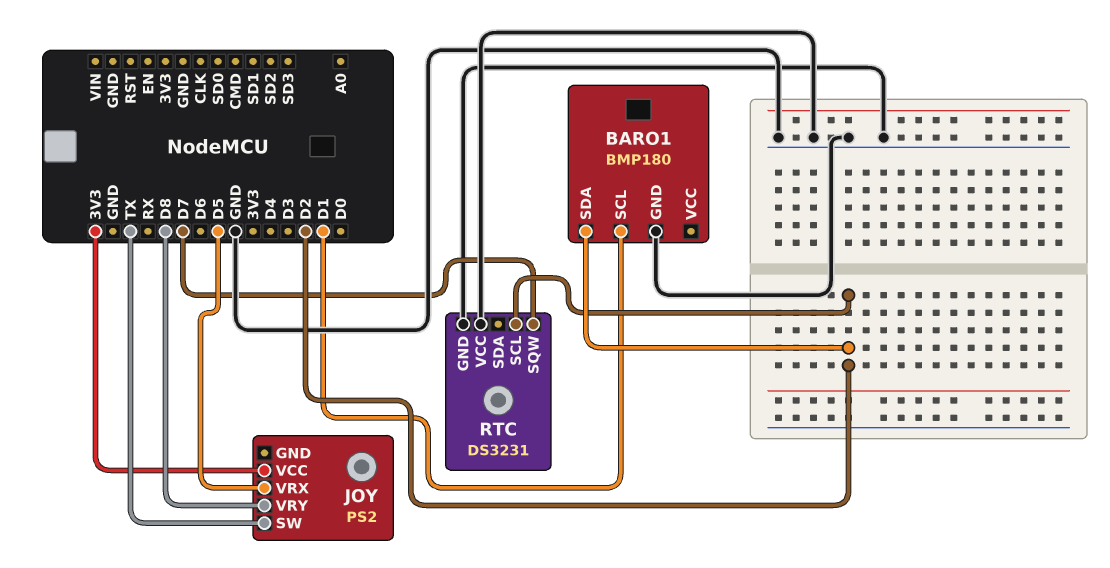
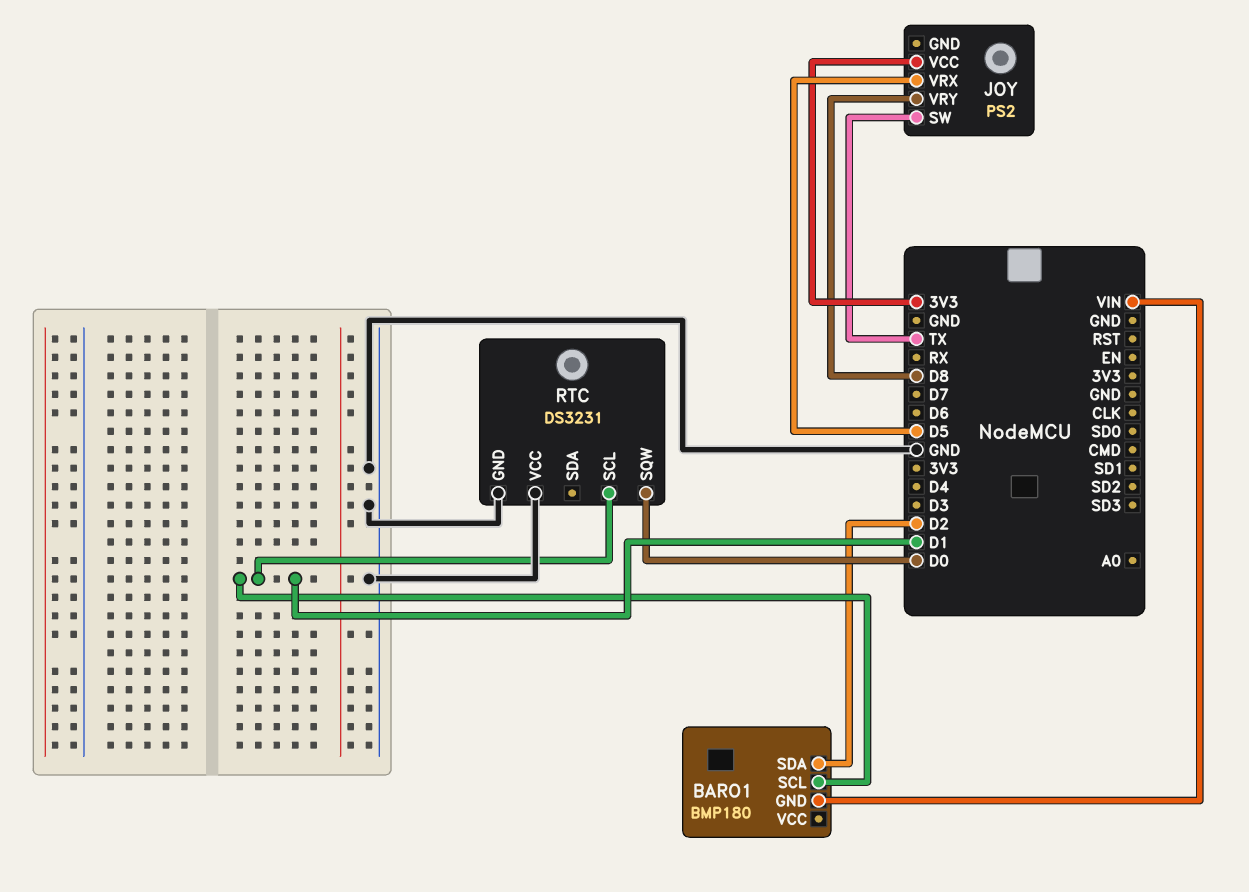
BARO1 pin GND: GND -> VIN
RTC pin SCL: D2 -> D1
RTC pin SQW: D7 -> D0

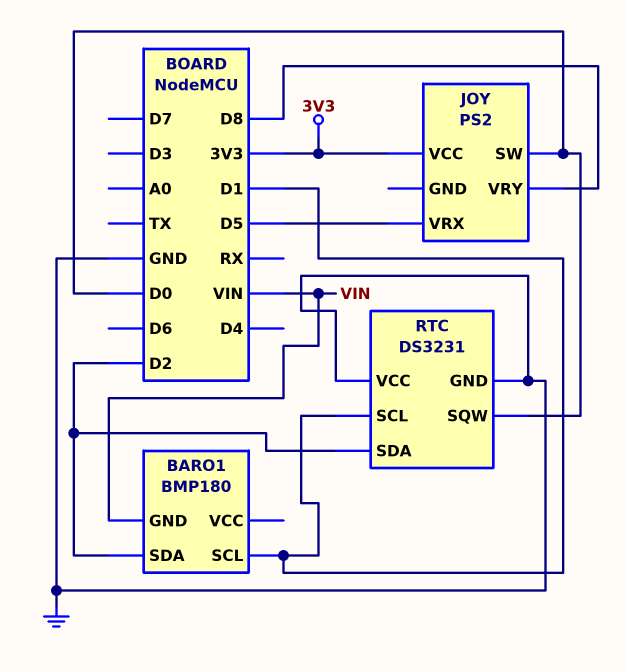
JOY pin SW: TX -> D0
RTC pin SDA: none -> D2

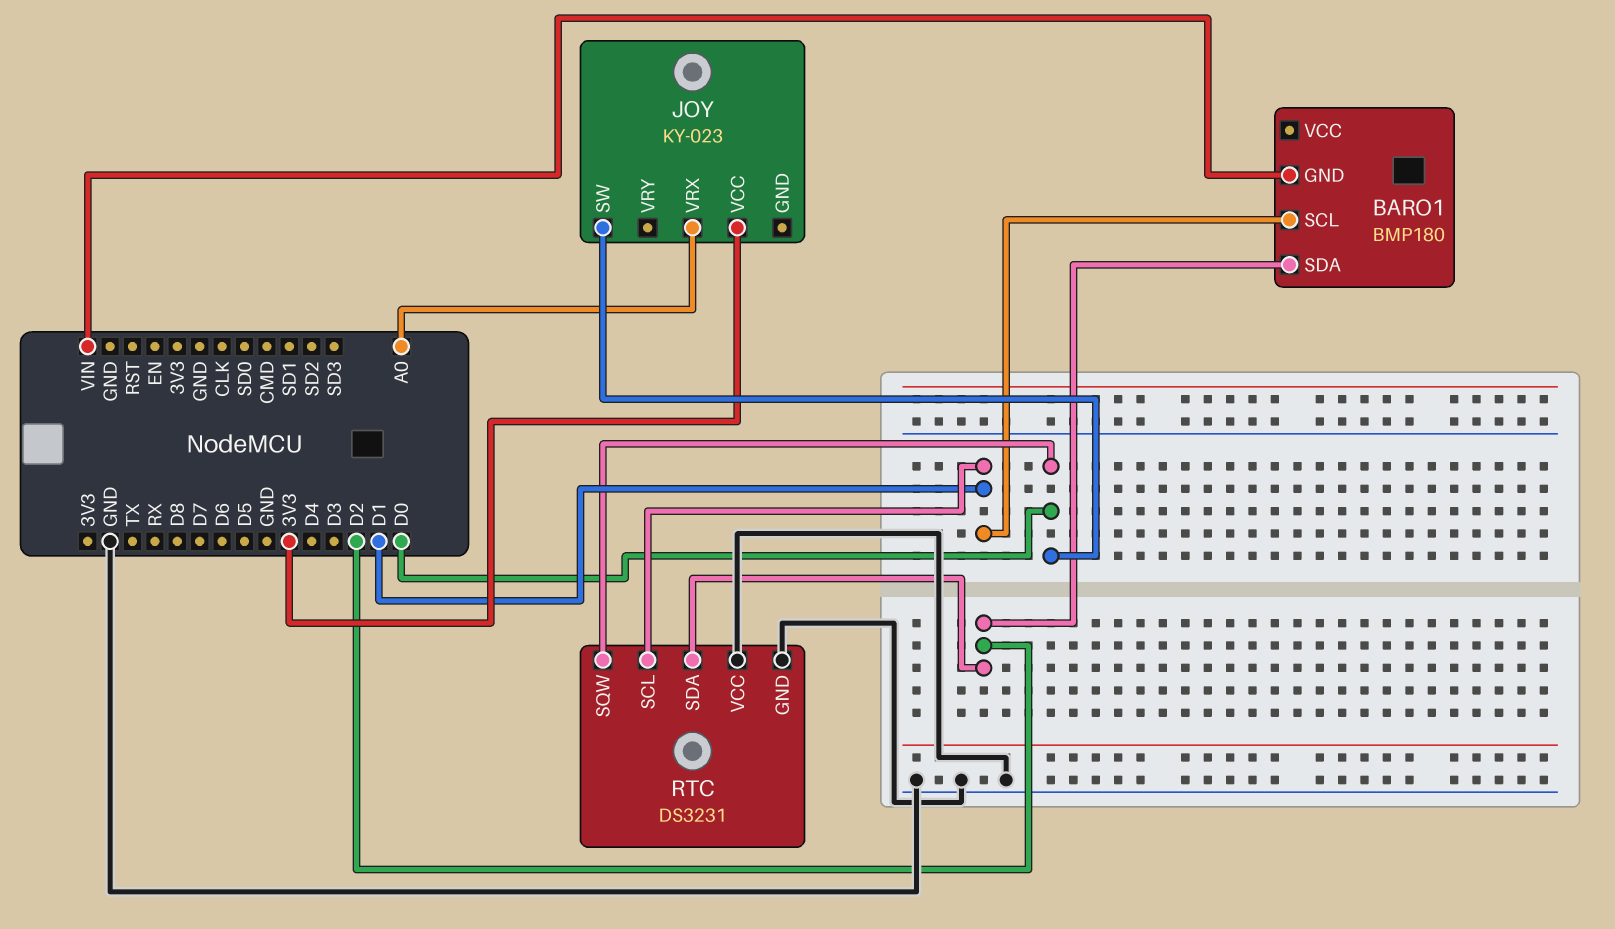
JOY: PS2 -> KY-023
JOY pin VRX: D5 -> A0
JOY pin VRY: D8 -> none

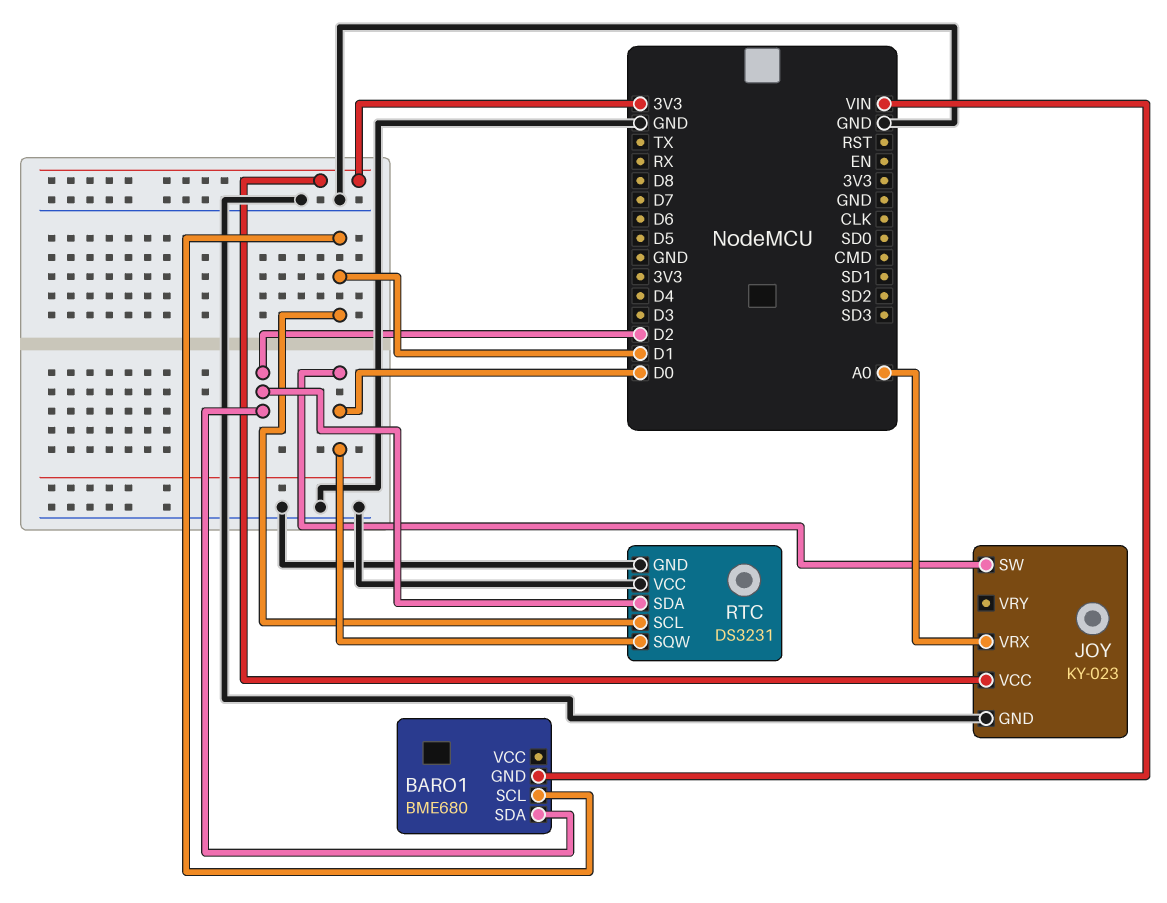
BARO1: BMP180 -> BME680
JOY pin GND: none -> GND

